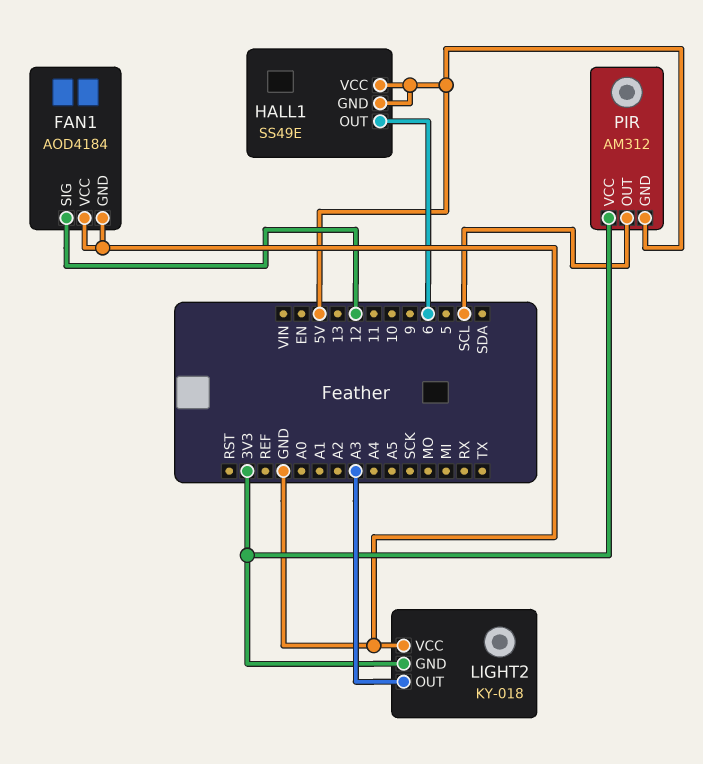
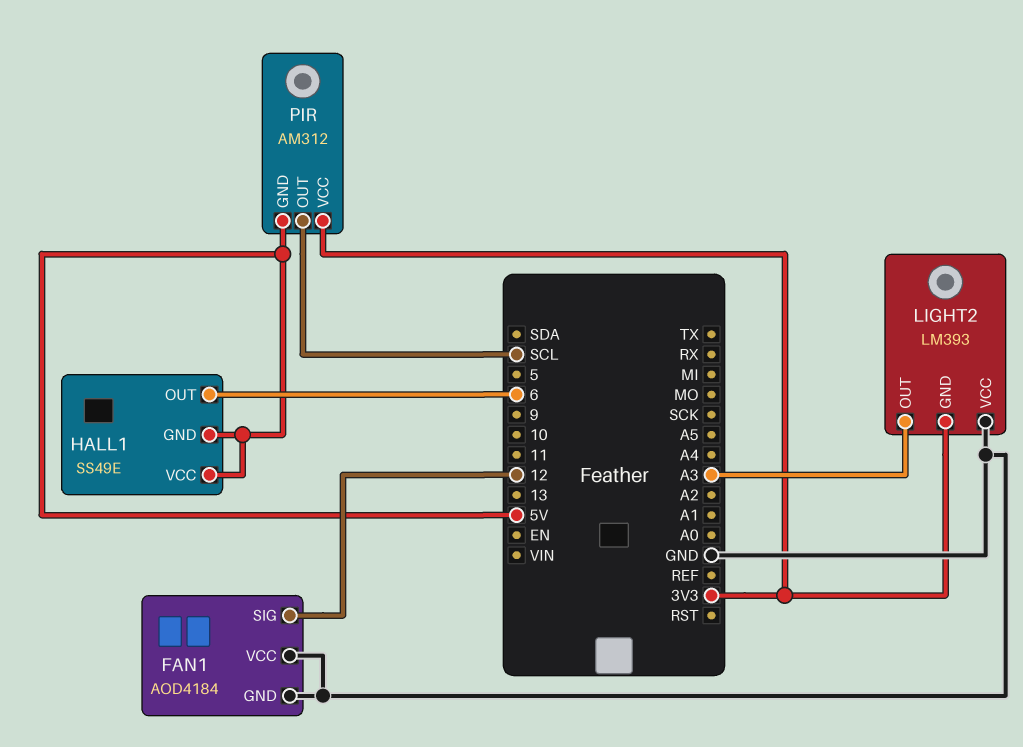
LIGHT2: KY-018 -> LM393

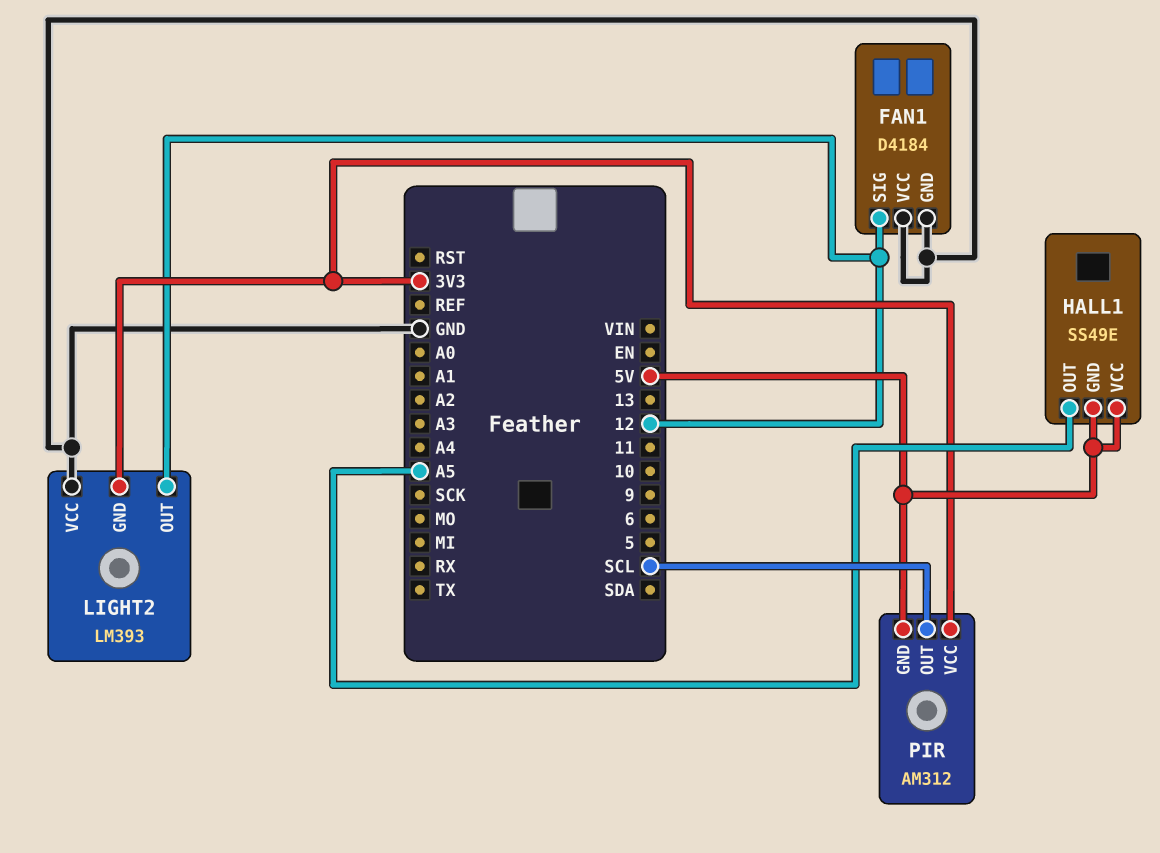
FAN1: AOD4184 -> D4184
HALL1 pin OUT: 6 -> A5
LIGHT2 pin OUT: A3 -> 12

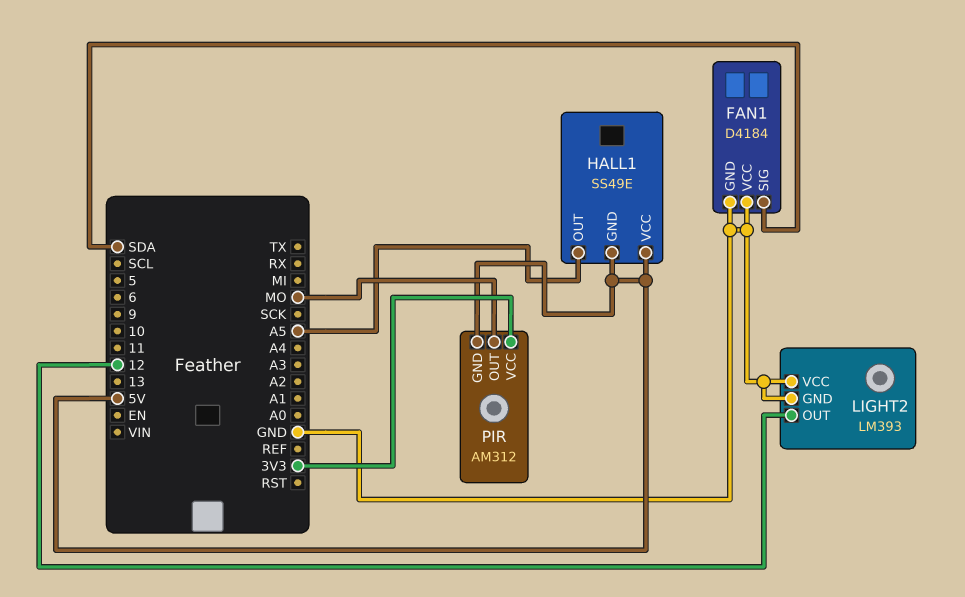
FAN1 pin SIG: 12 -> SDA
LIGHT2 pin GND: 3V3 -> GND
PIR pin OUT: SCL -> MO

